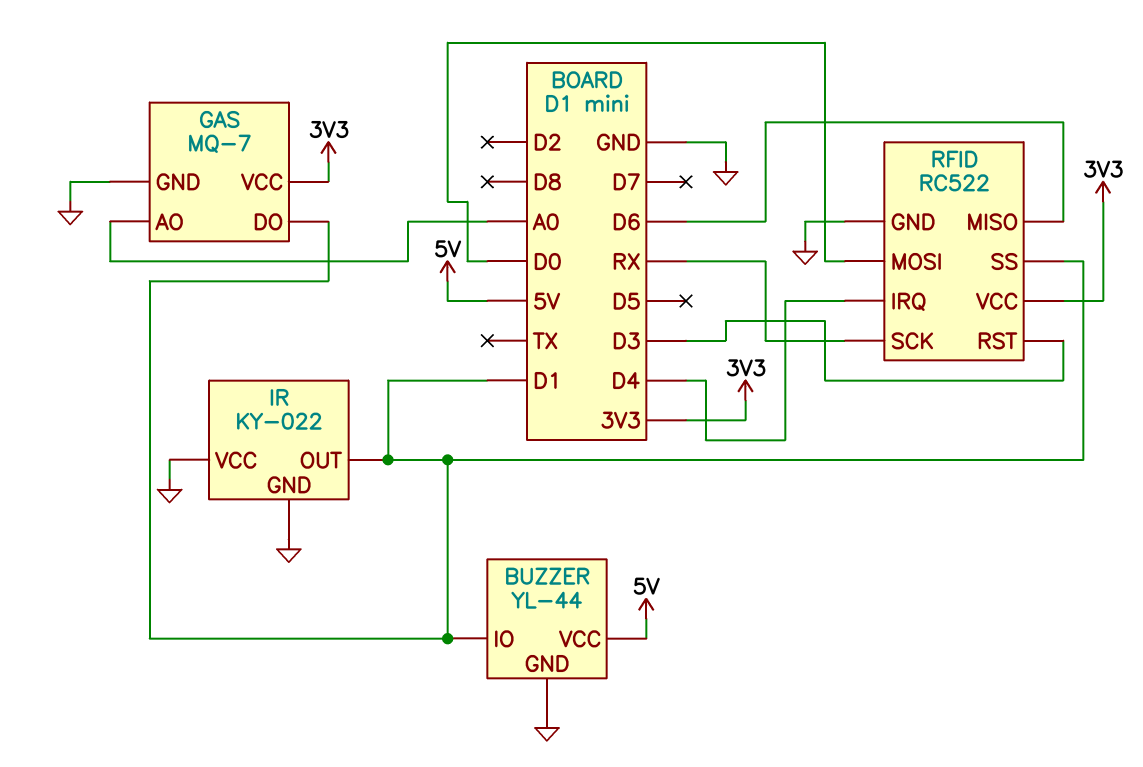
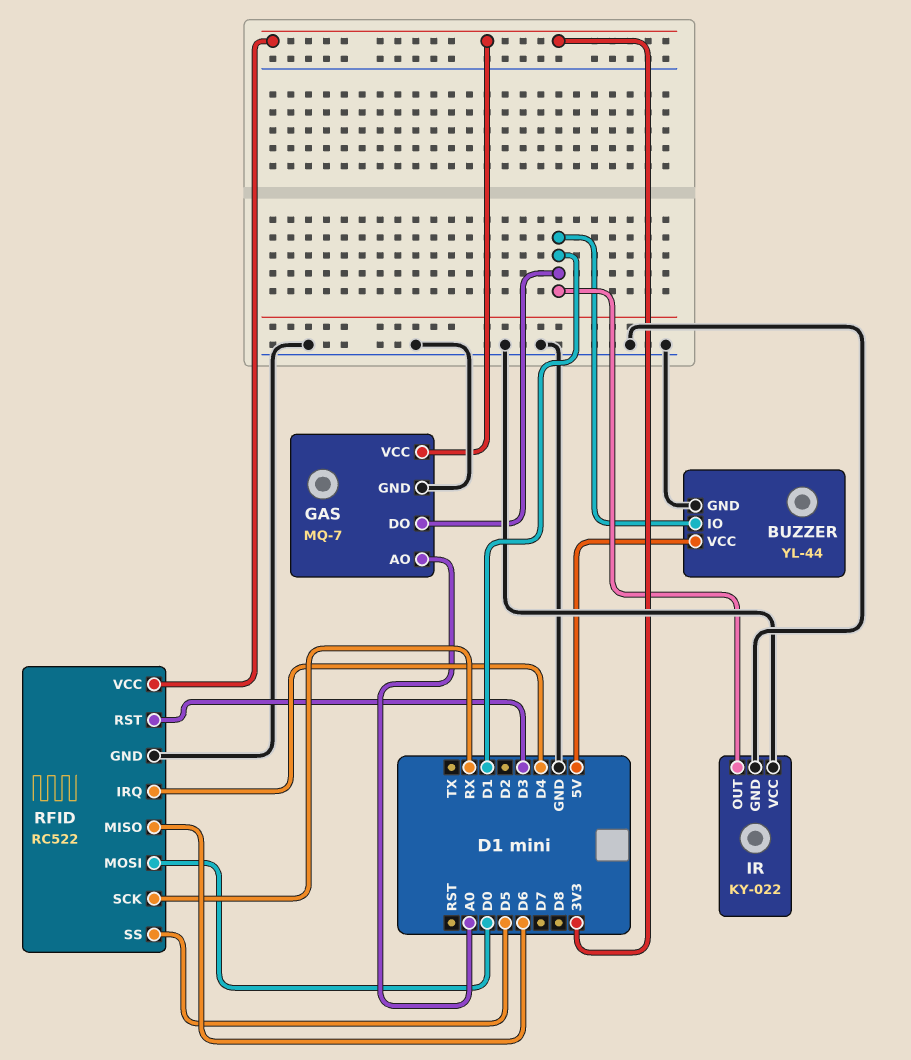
RFID pin SS: D1 -> D5

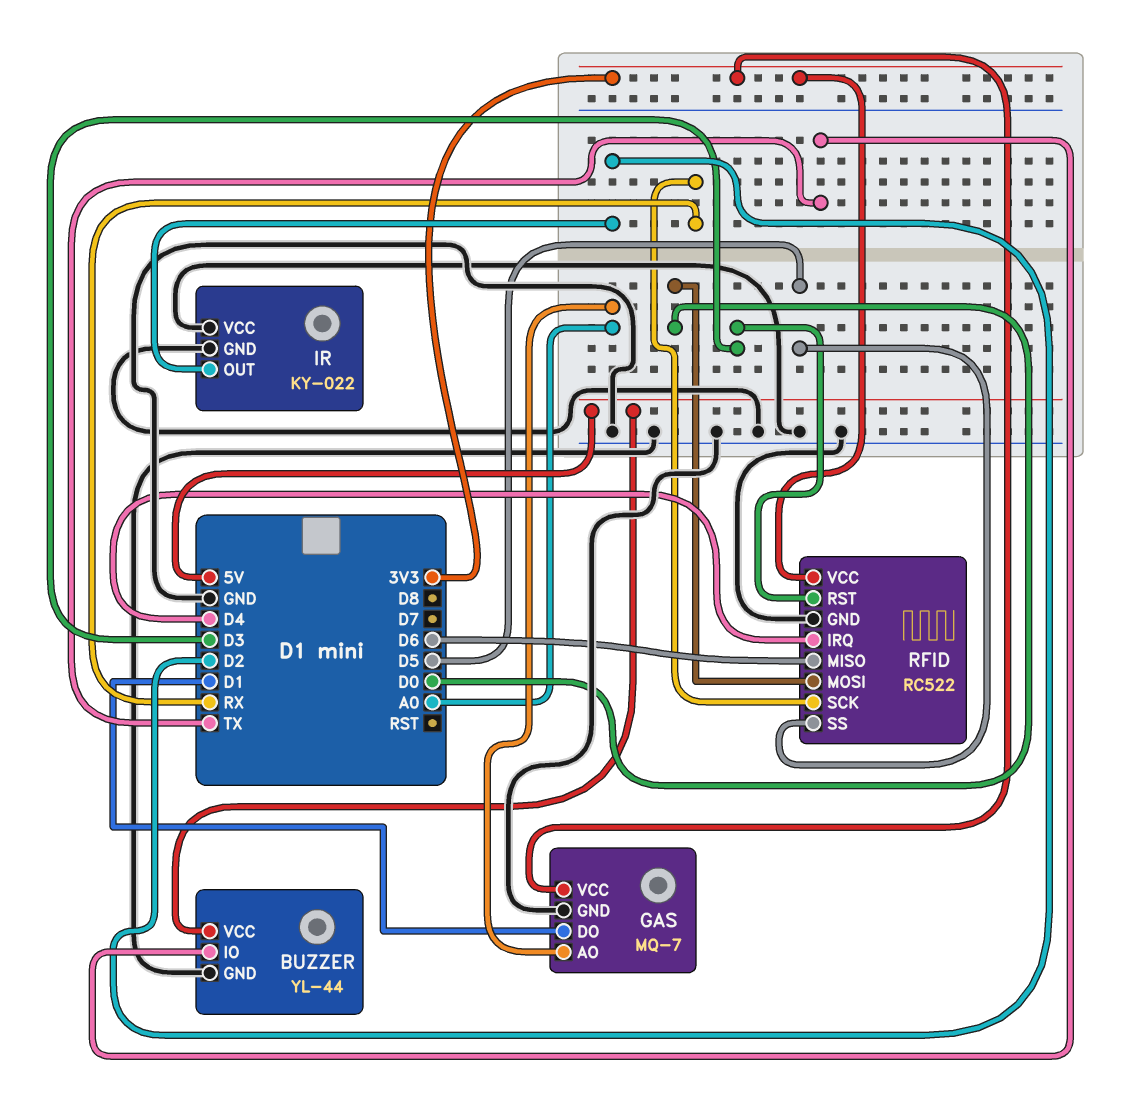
BUZZER pin IO: D1 -> TX
IR pin OUT: D1 -> D2

